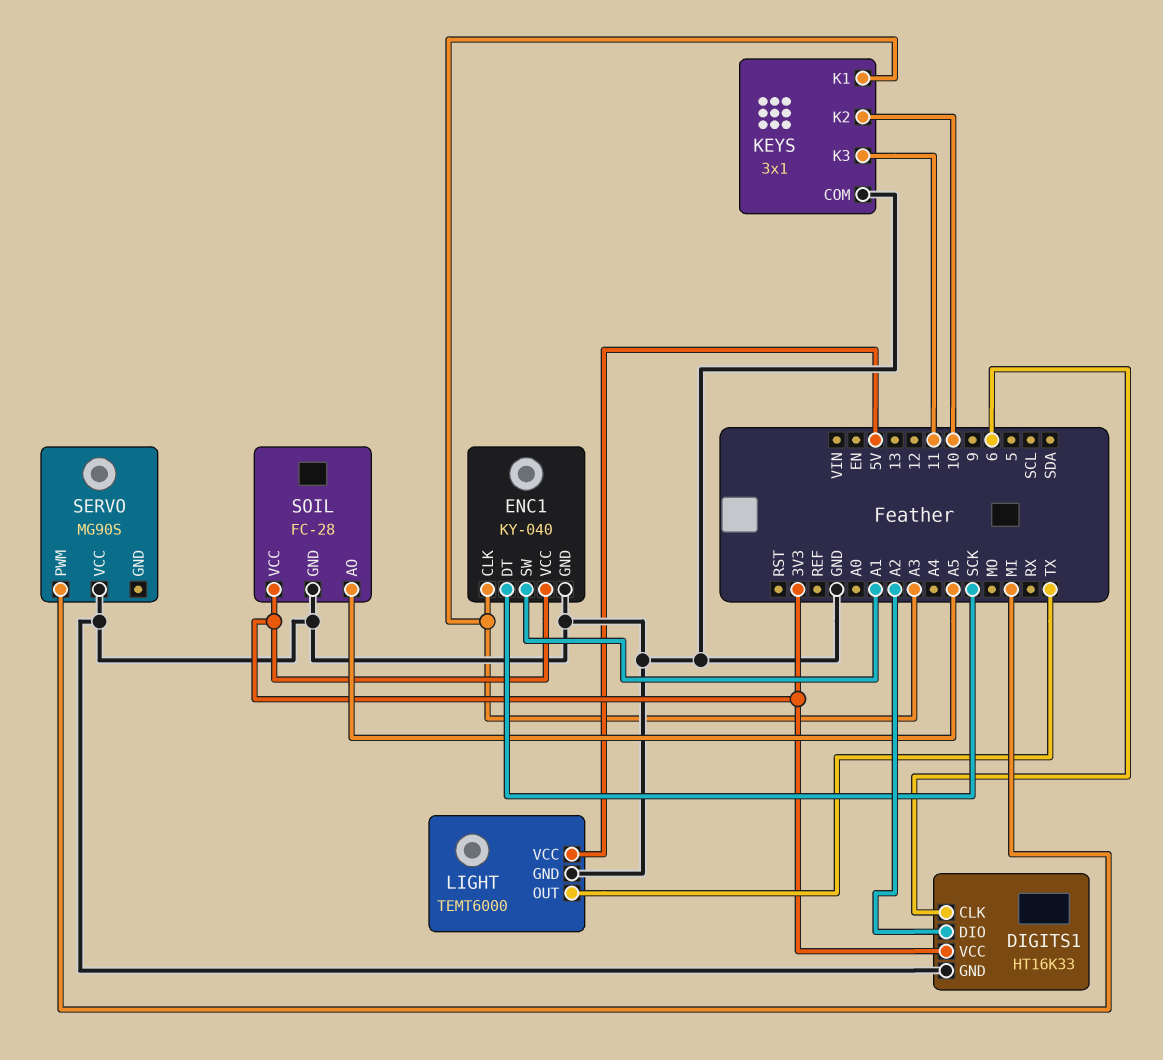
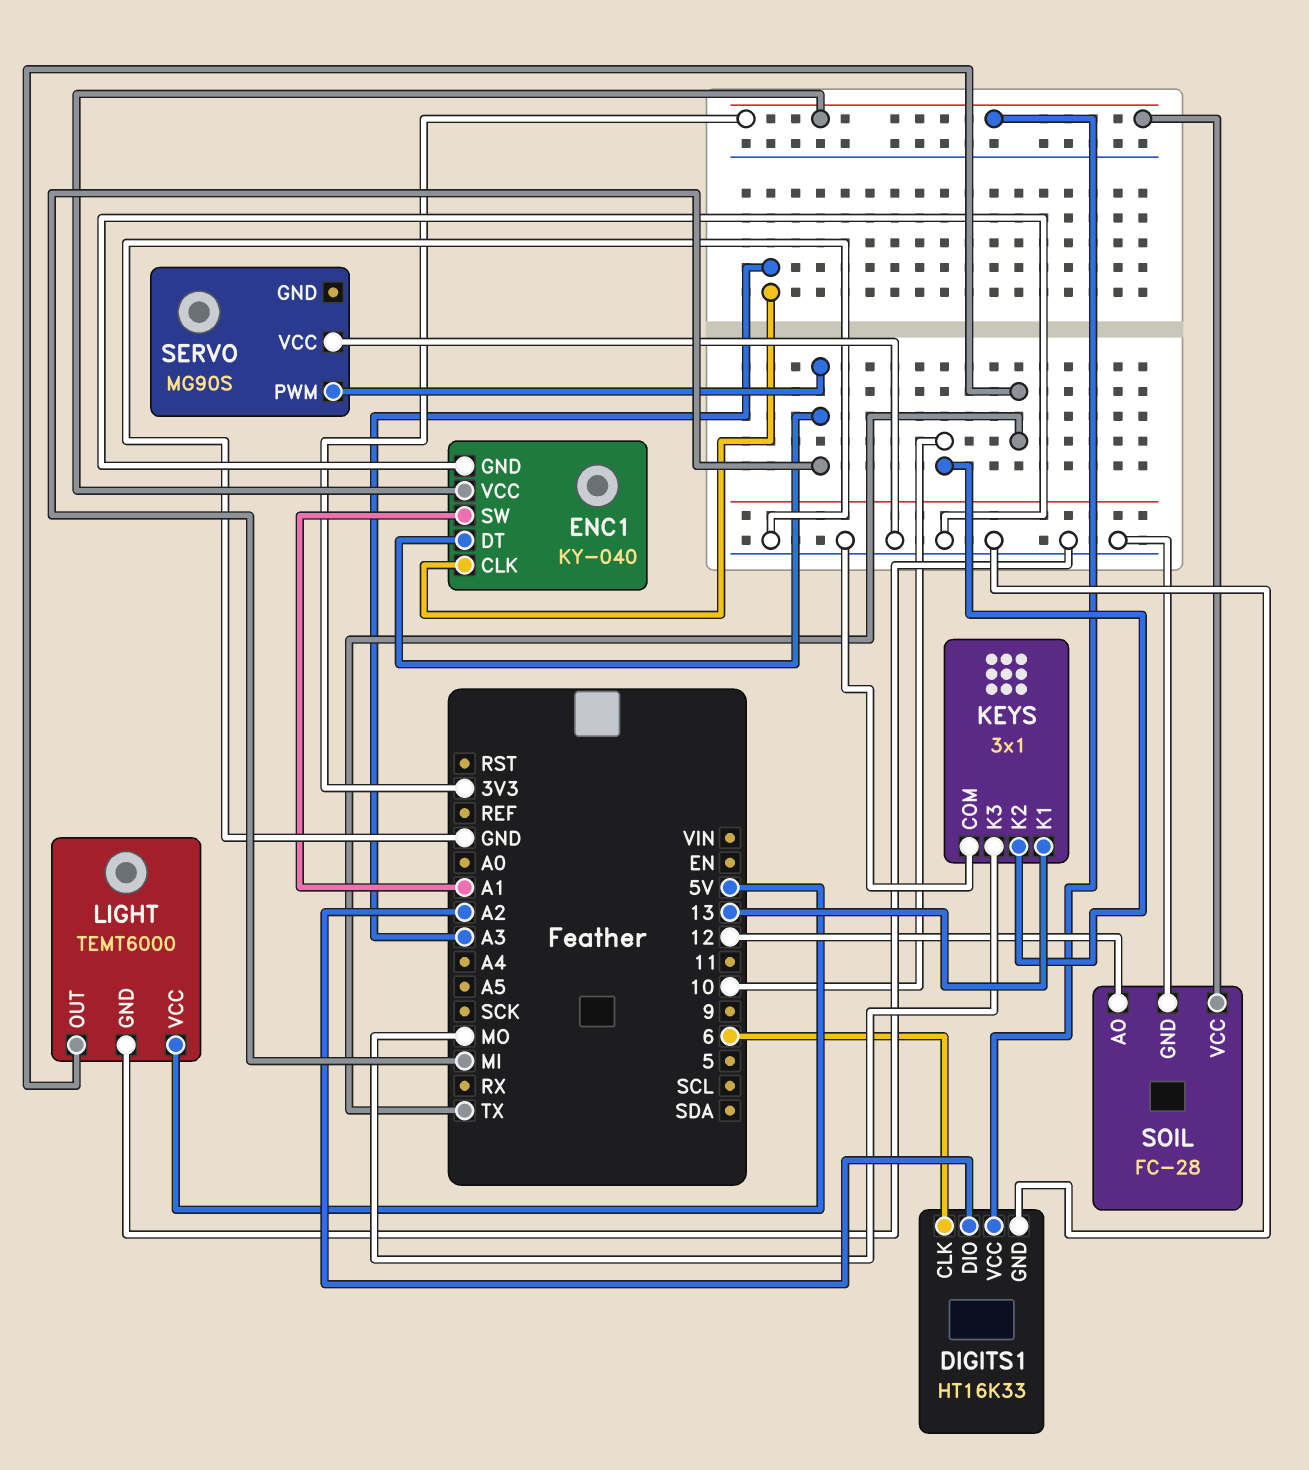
ENC1 pin DT: SCK -> MI
KEYS pin K1: A3 -> 13
KEYS pin K3: 11 -> MO
SOIL pin AO: A5 -> 12

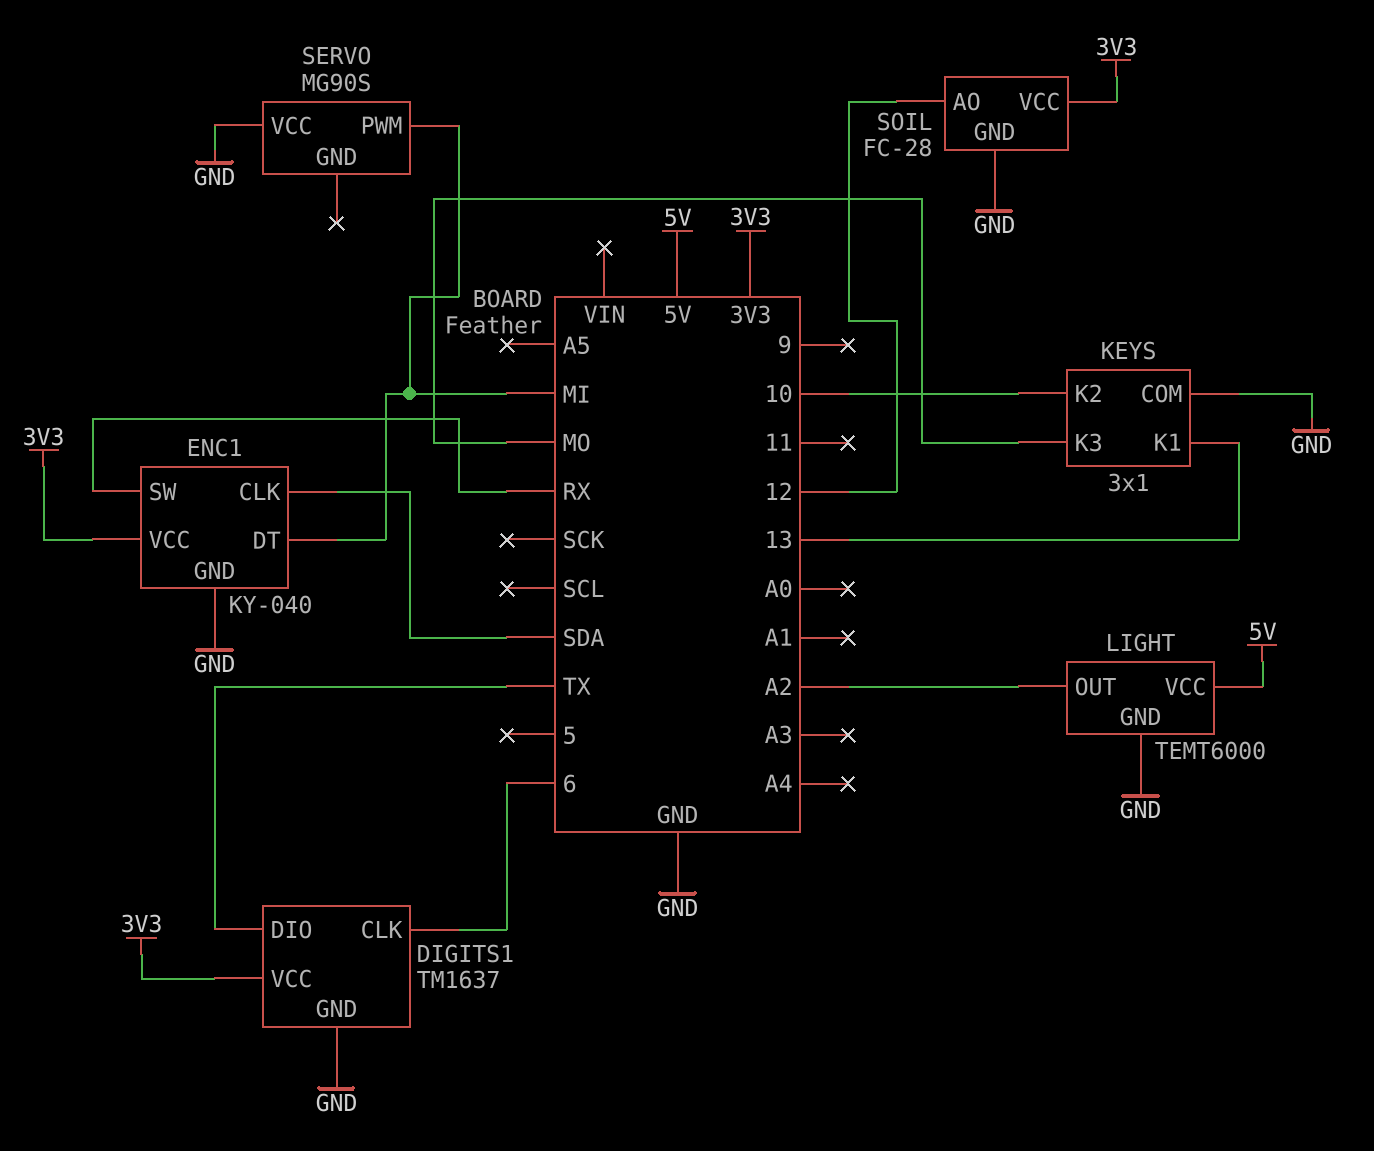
DIGITS1: HT16K33 -> TM1637
DIGITS1 pin DIO: A2 -> TX
ENC1 pin CLK: A3 -> SDA
ENC1 pin SW: A1 -> RX
LIGHT pin OUT: TX -> A2

